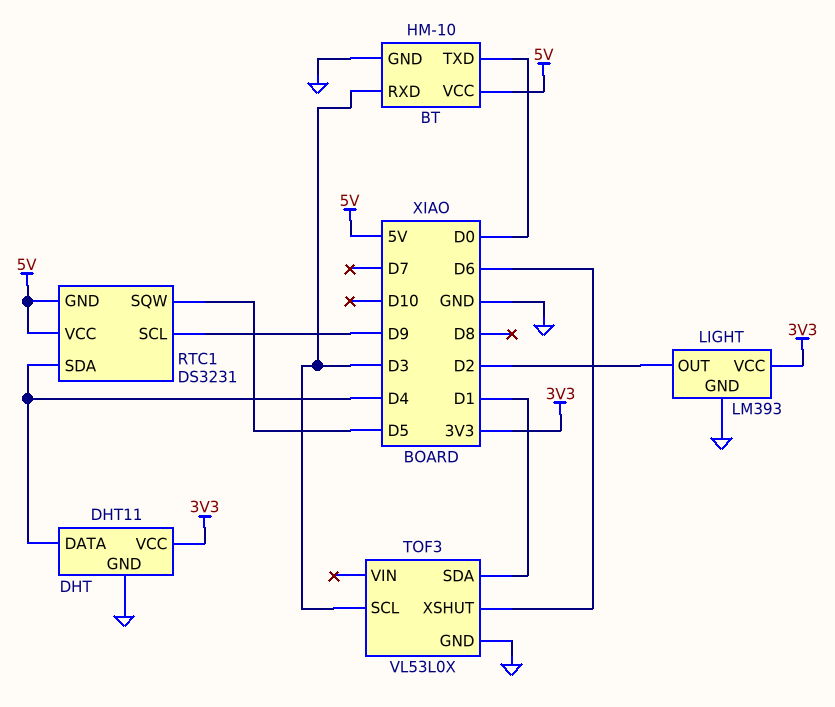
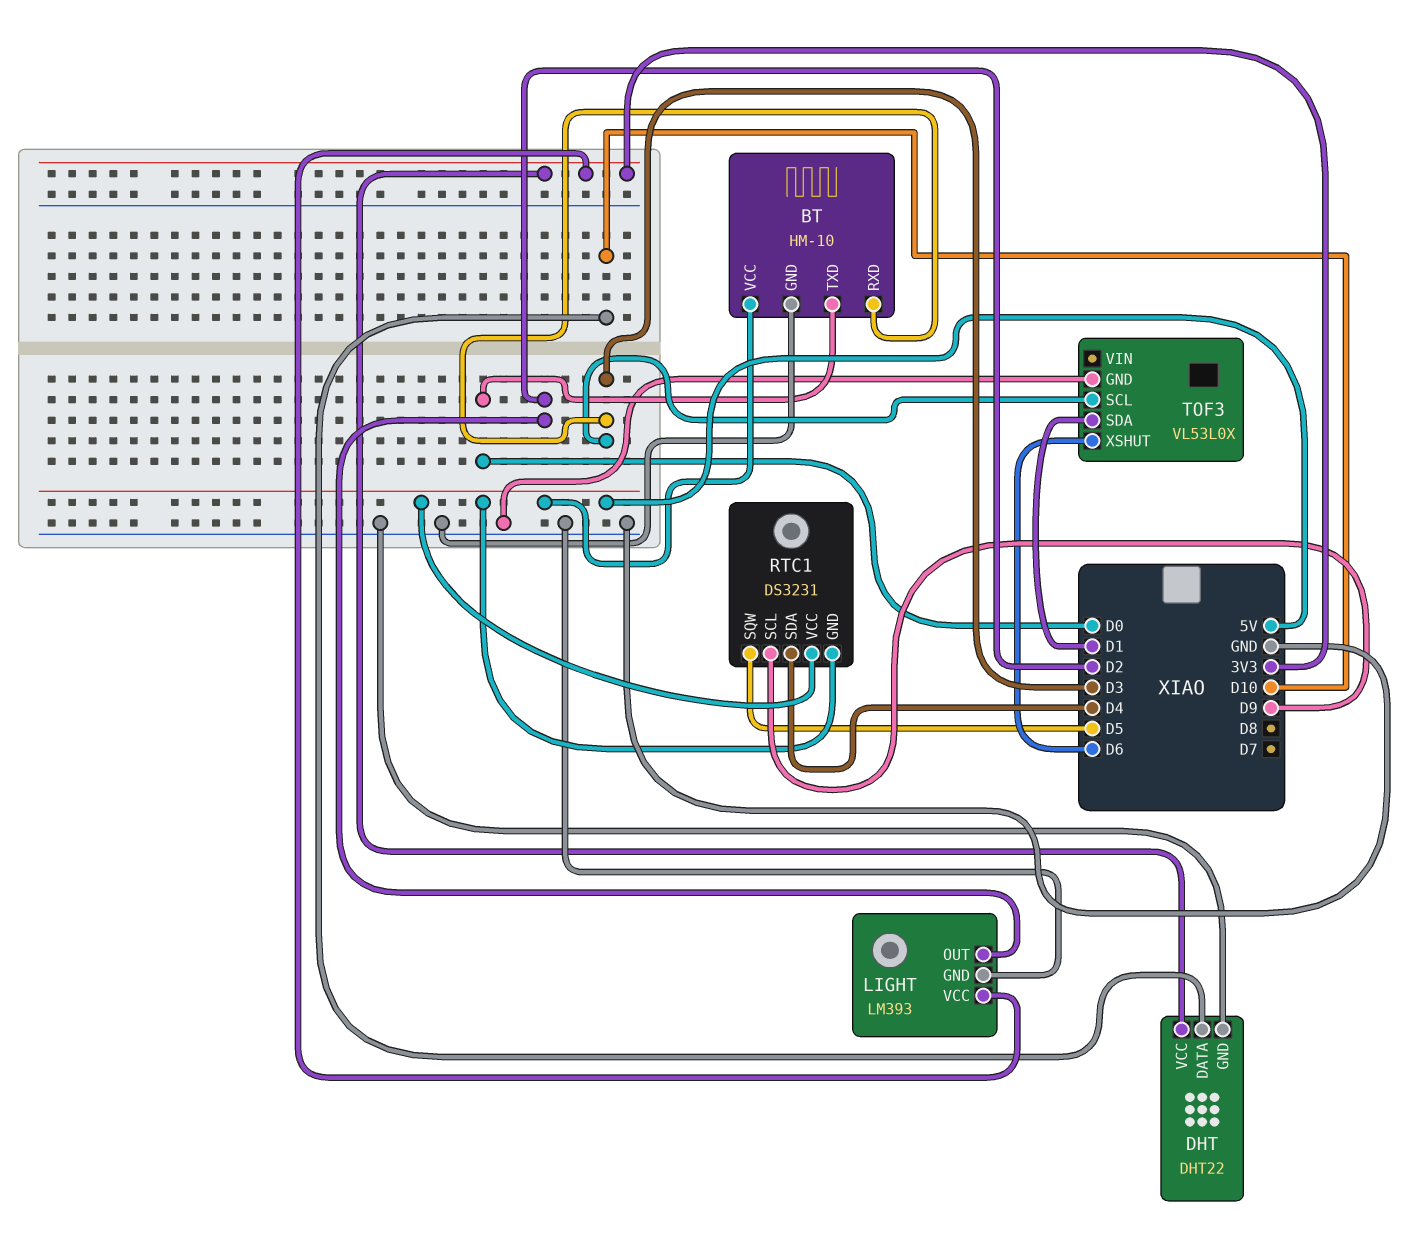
DHT: DHT11 -> DHT22
DHT pin DATA: D4 -> D10

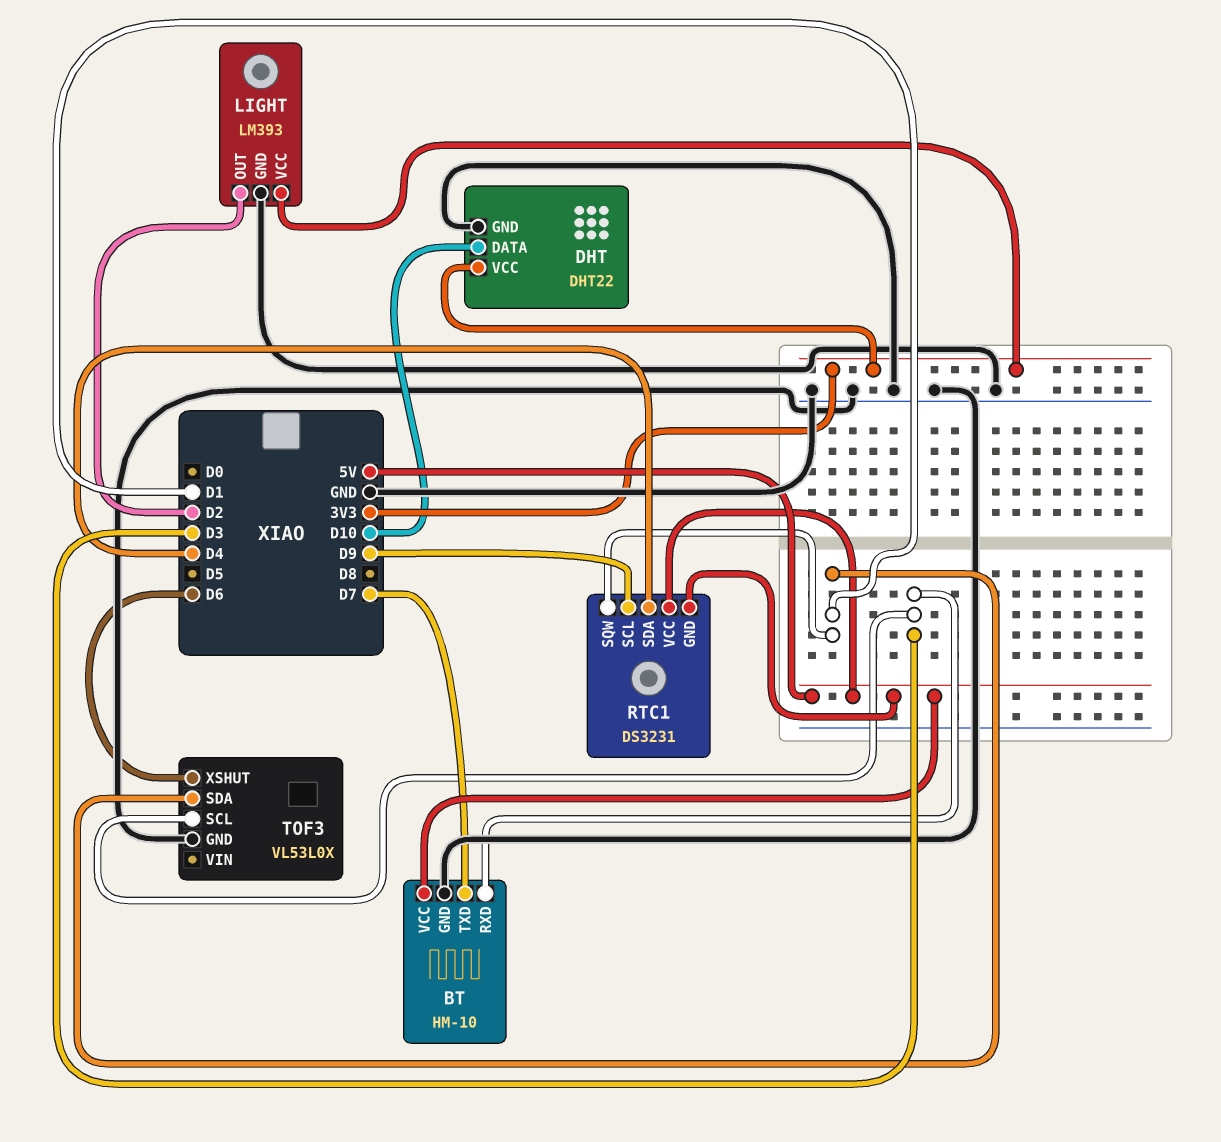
BT pin TXD: D0 -> D7
RTC1 pin SQW: D5 -> D1

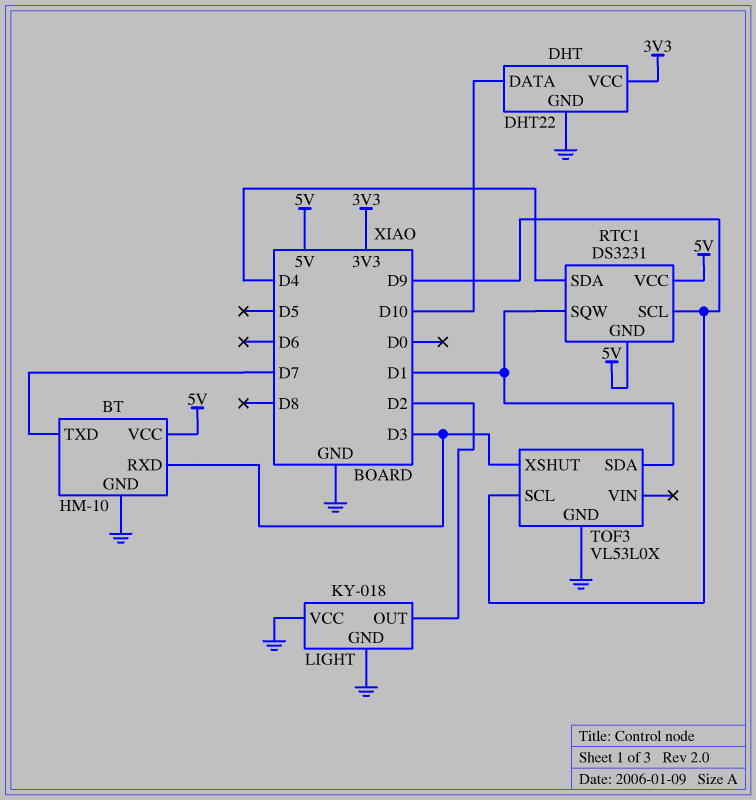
LIGHT: LM393 -> KY-018
LIGHT pin VCC: 3V3 -> GND
TOF3 pin SCL: D3 -> D9
TOF3 pin XSHUT: D6 -> D3

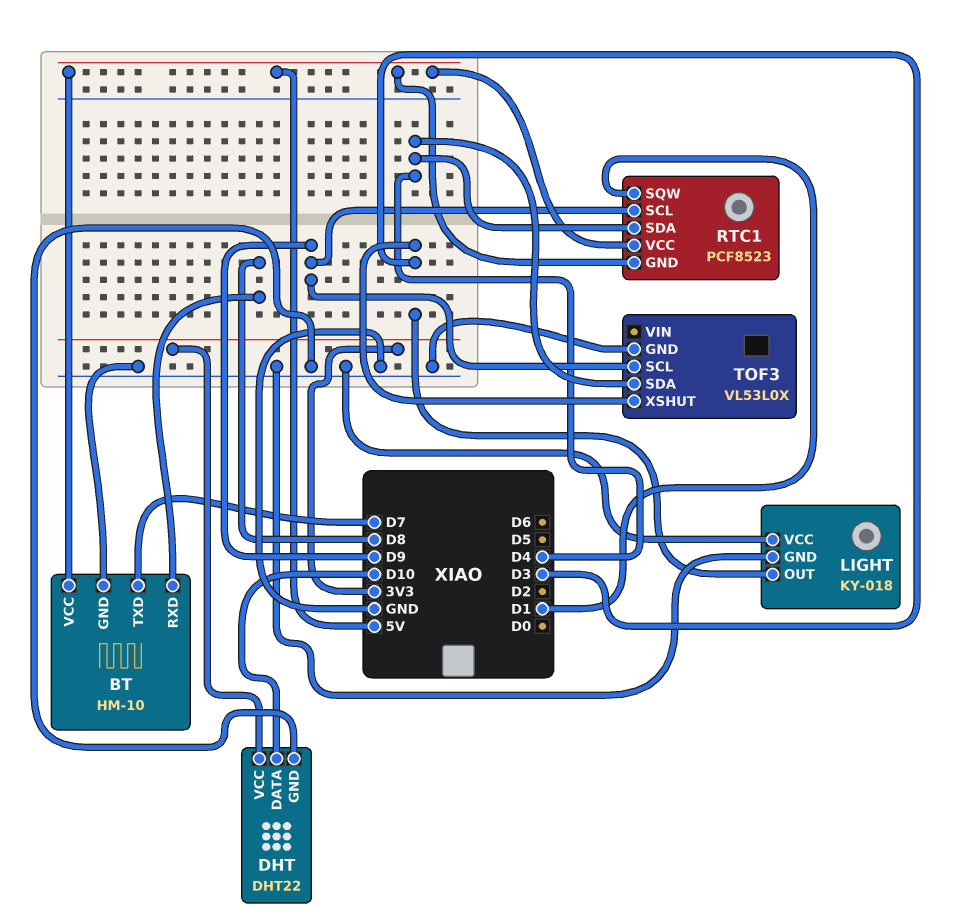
BT pin RXD: D3 -> D8
LIGHT pin OUT: D2 -> D3
RTC1: DS3231 -> PCF8523
TOF3 pin SDA: D1 -> D4

